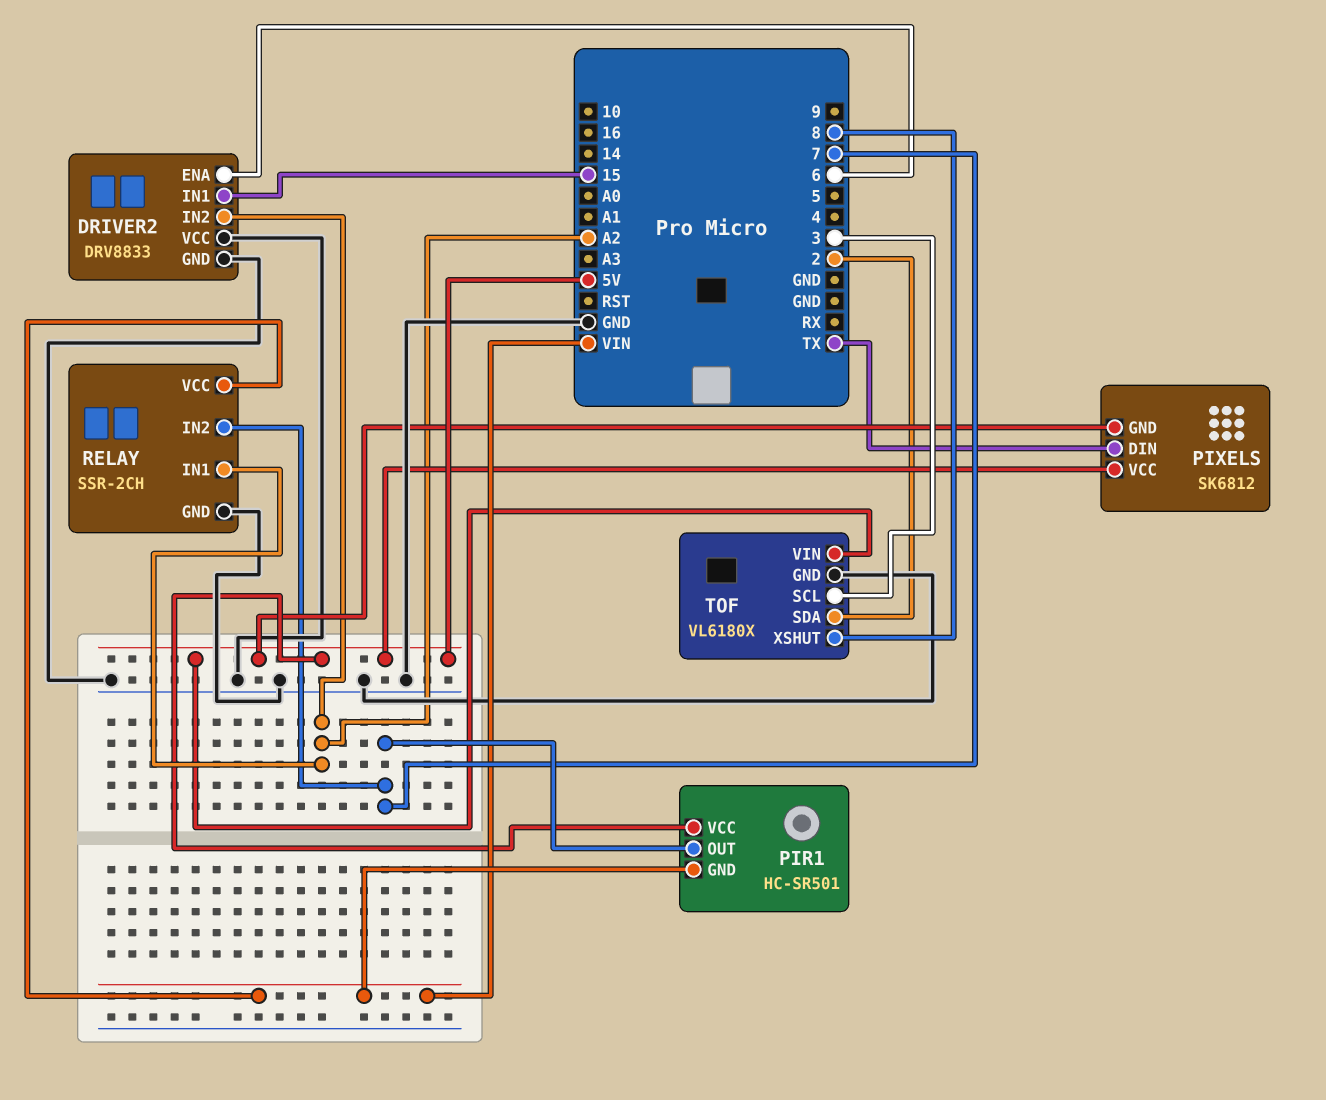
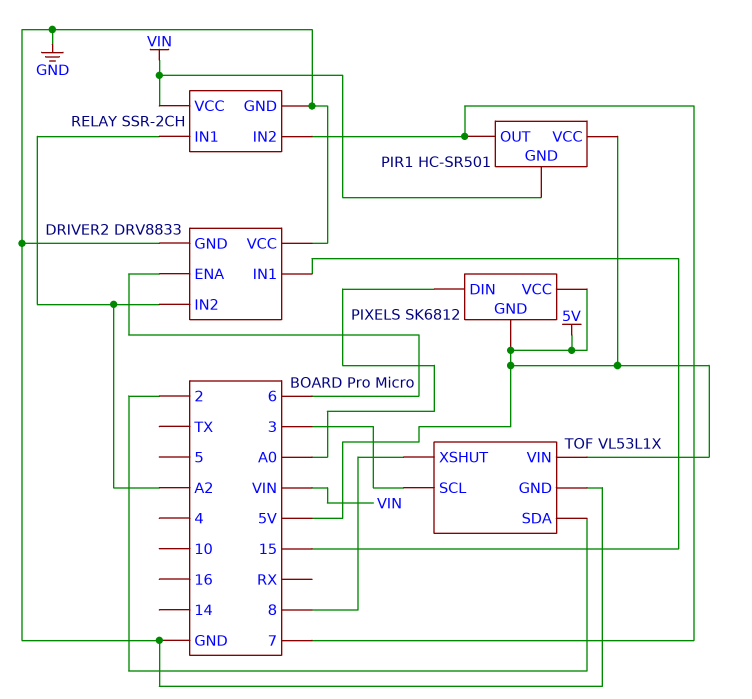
PIXELS pin DIN: TX -> A0
TOF: VL6180X -> VL53L1X

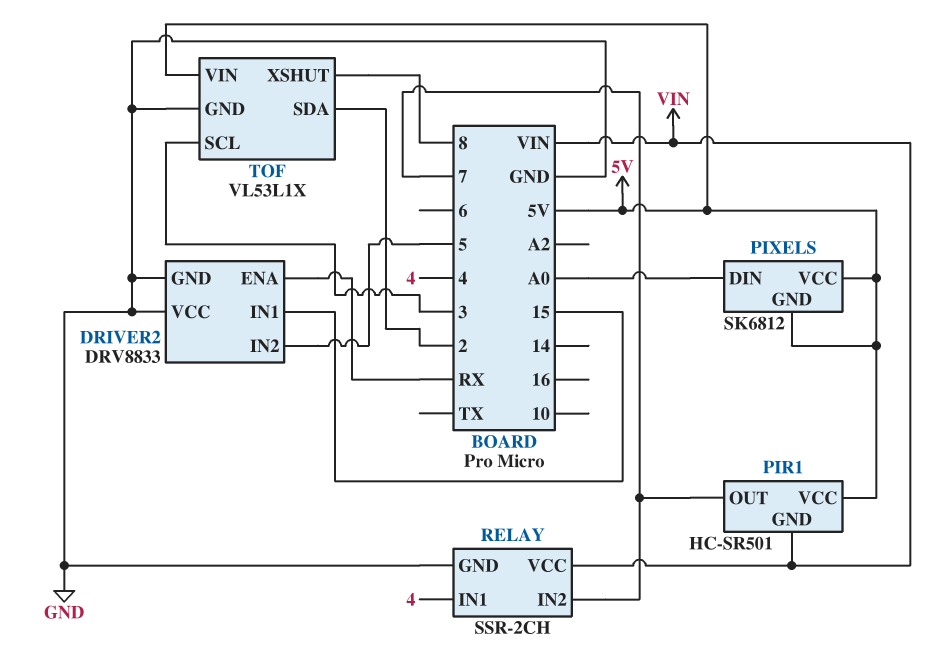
DRIVER2 pin ENA: 6 -> RX
DRIVER2 pin IN2: A2 -> 5
RELAY pin IN1: A2 -> 4

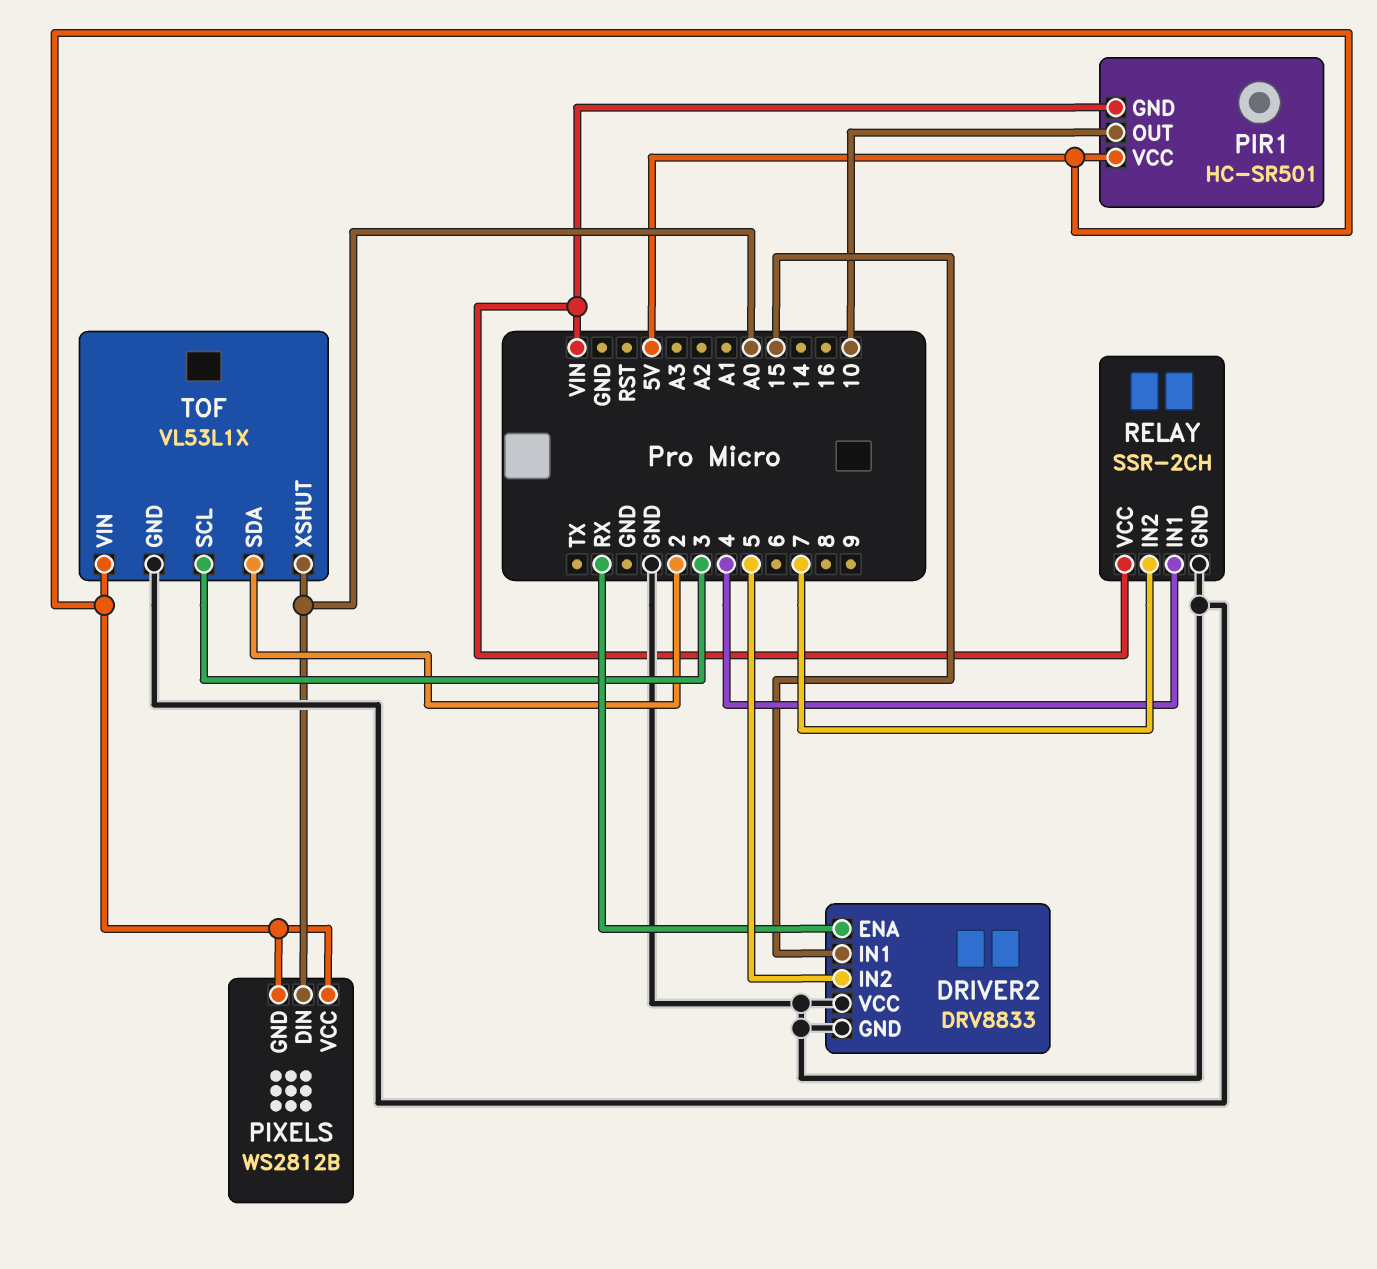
PIR1 pin OUT: 7 -> 10
PIXELS: SK6812 -> WS2812B
TOF pin XSHUT: 8 -> A0

